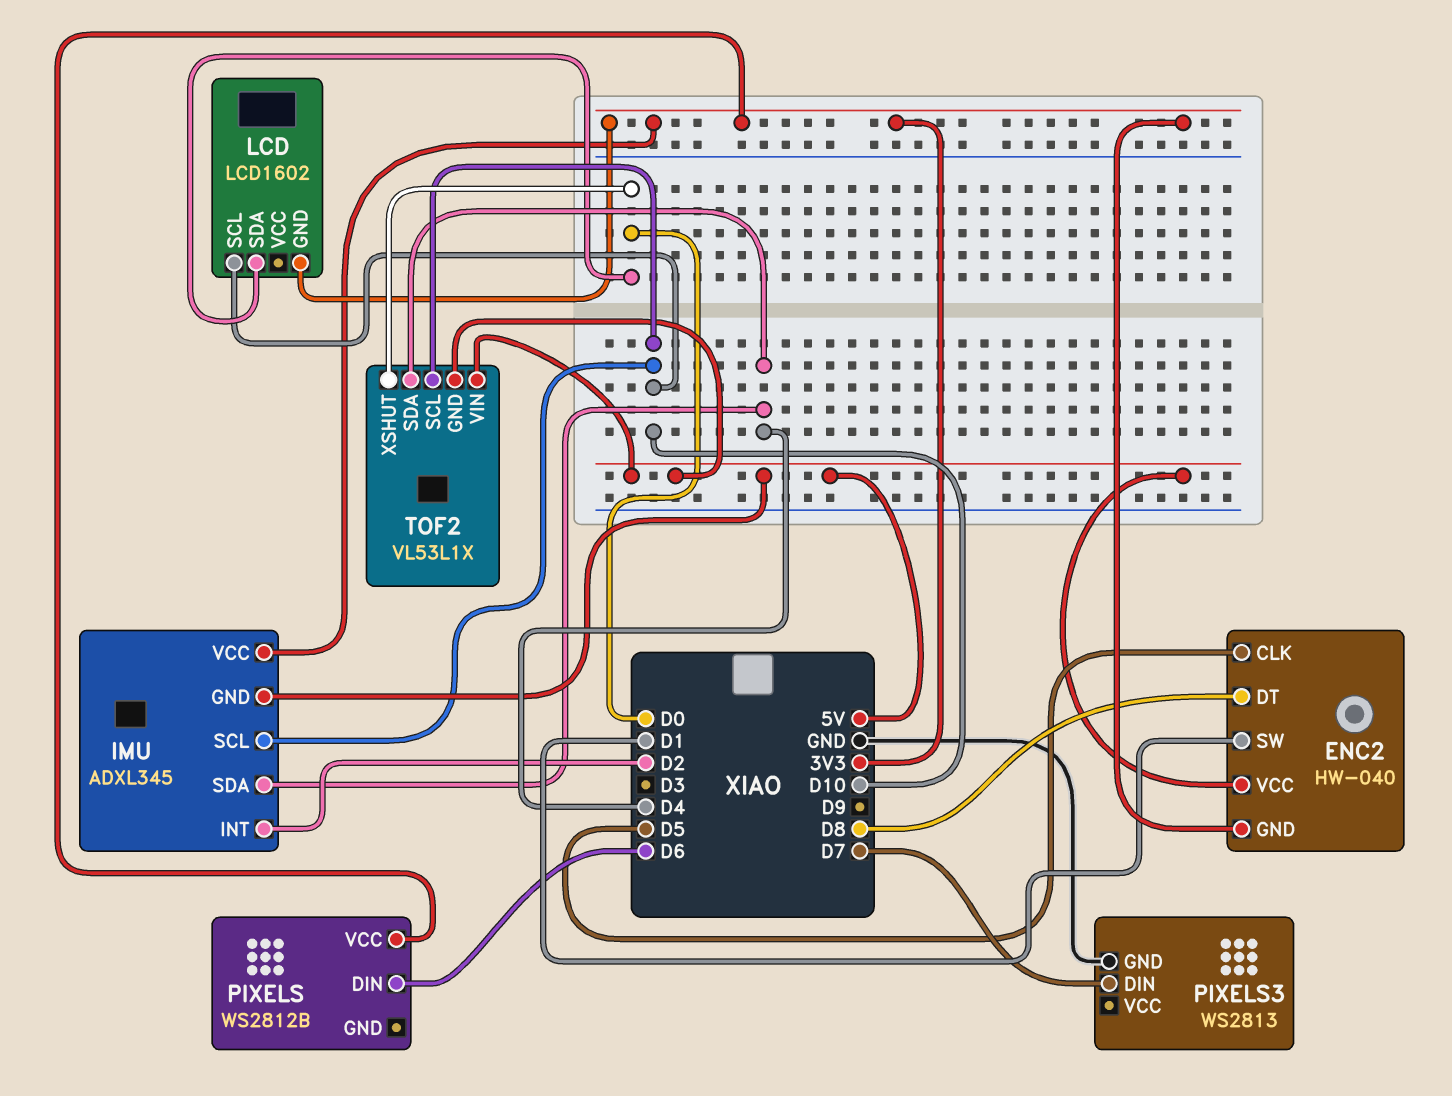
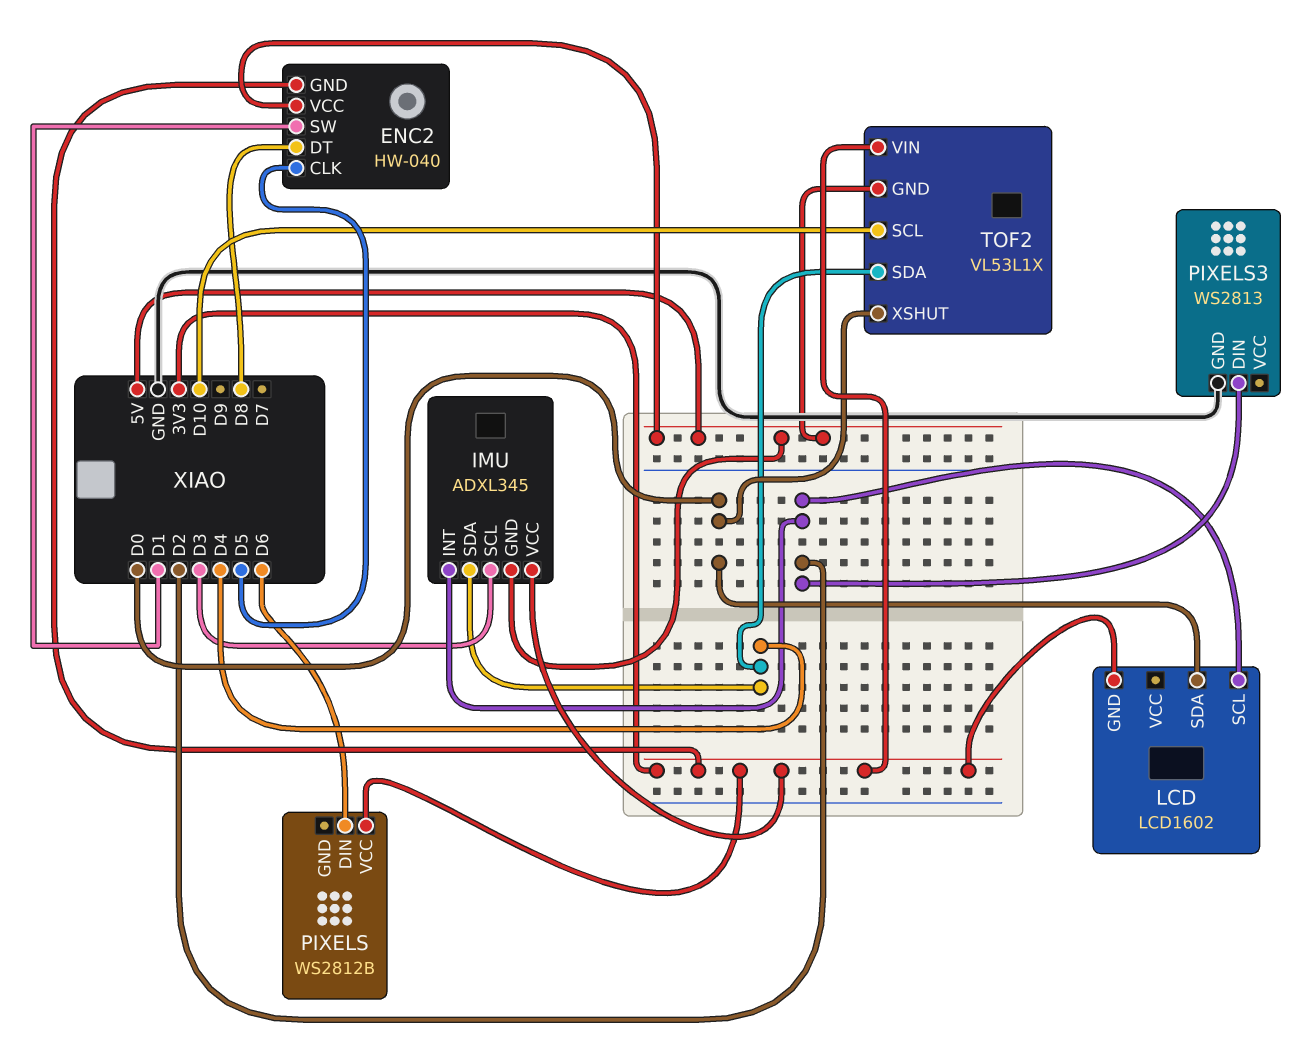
IMU pin SCL: D10 -> D3
LCD pin SCL: D10 -> D2
PIXELS3 pin DIN: D7 -> D2
TOF2 pin VIN: 5V -> 3V3

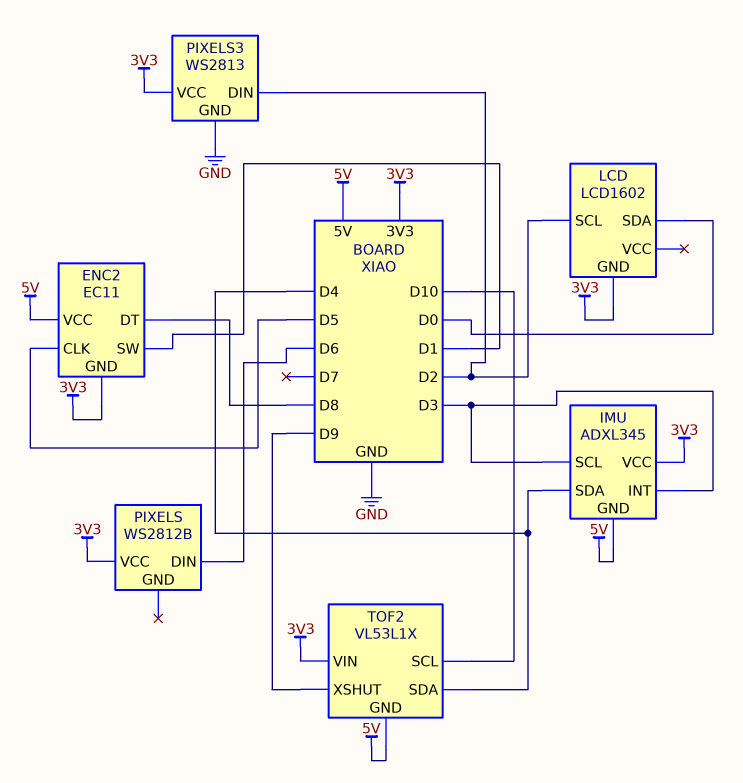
ENC2: HW-040 -> EC11
IMU pin INT: D2 -> D3
PIXELS3 pin VCC: none -> 3V3
TOF2 pin XSHUT: D0 -> D9

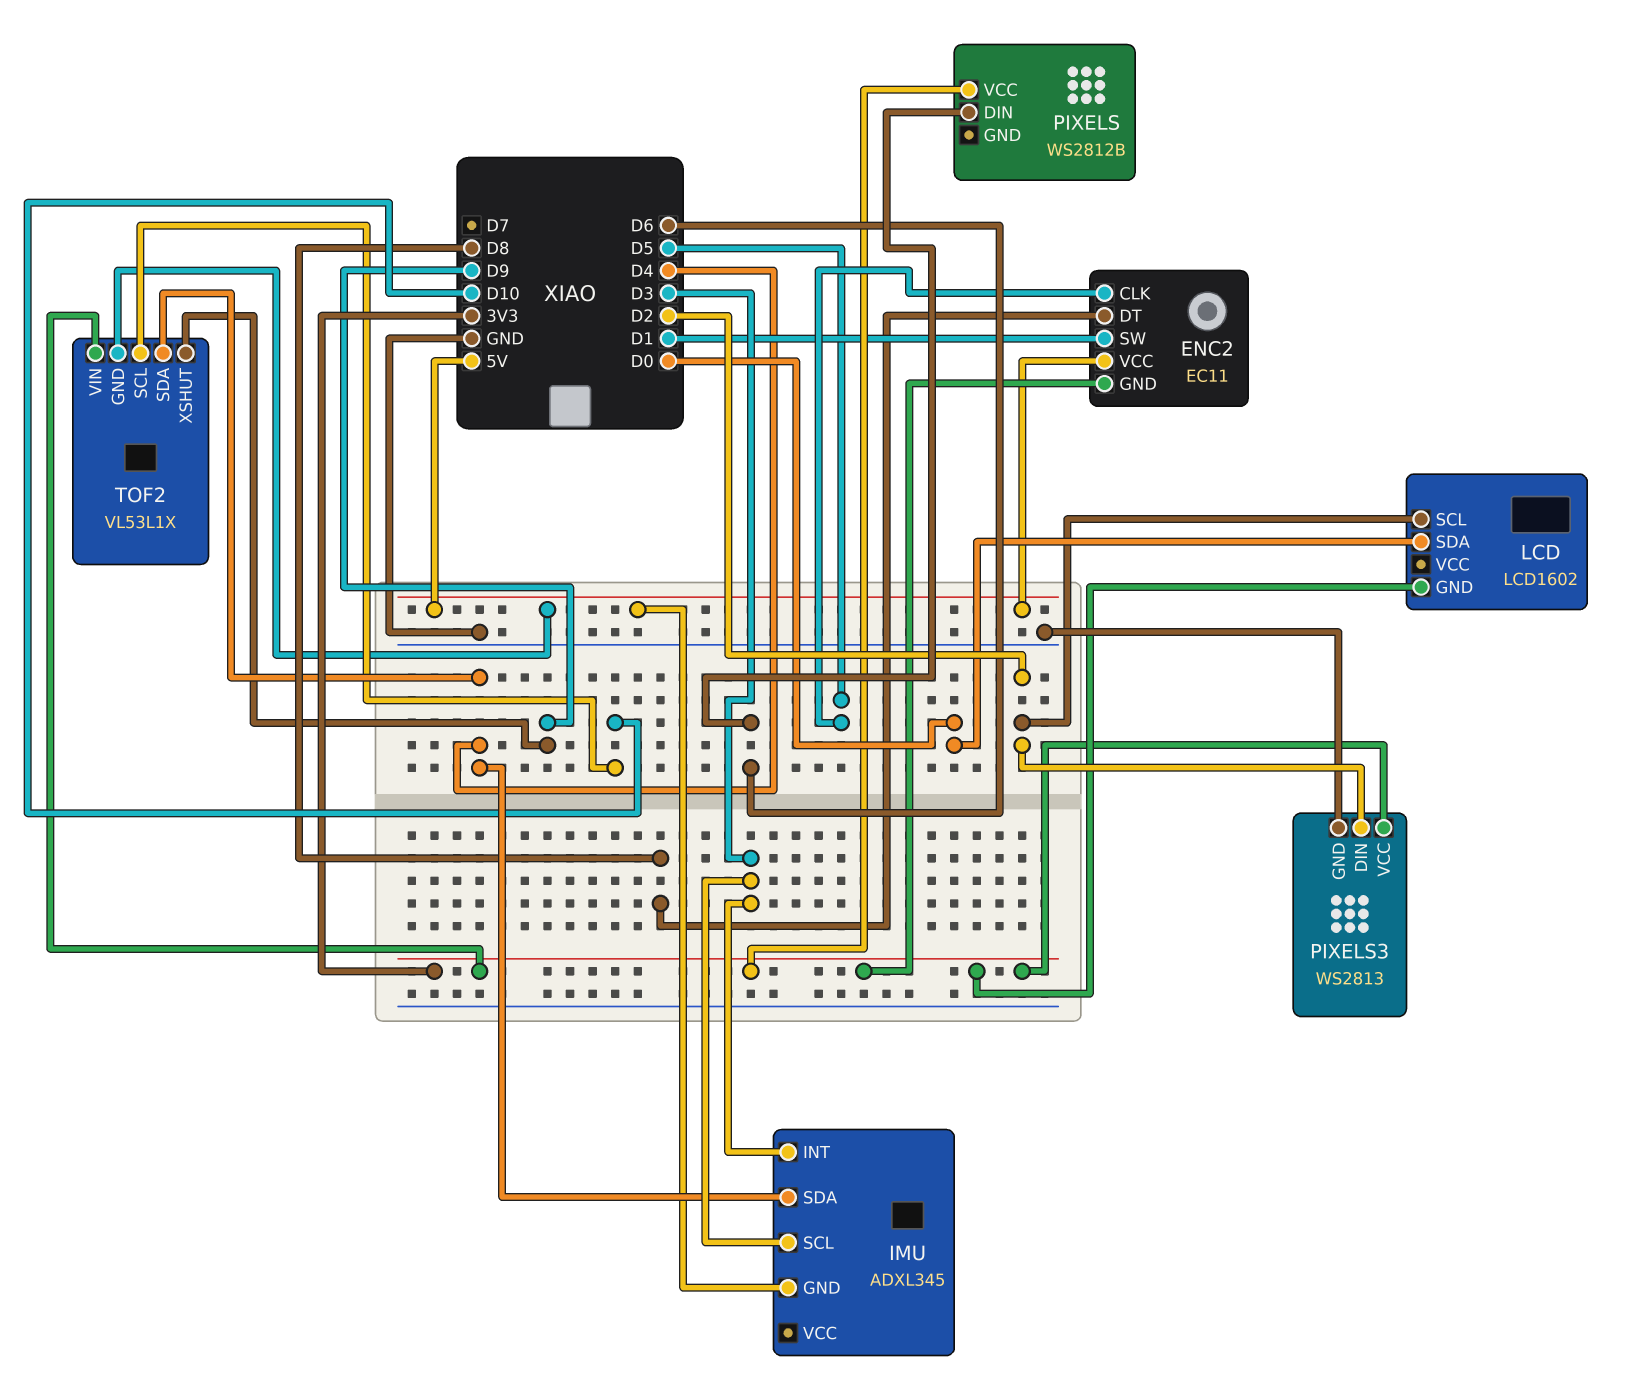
IMU pin VCC: 3V3 -> none

